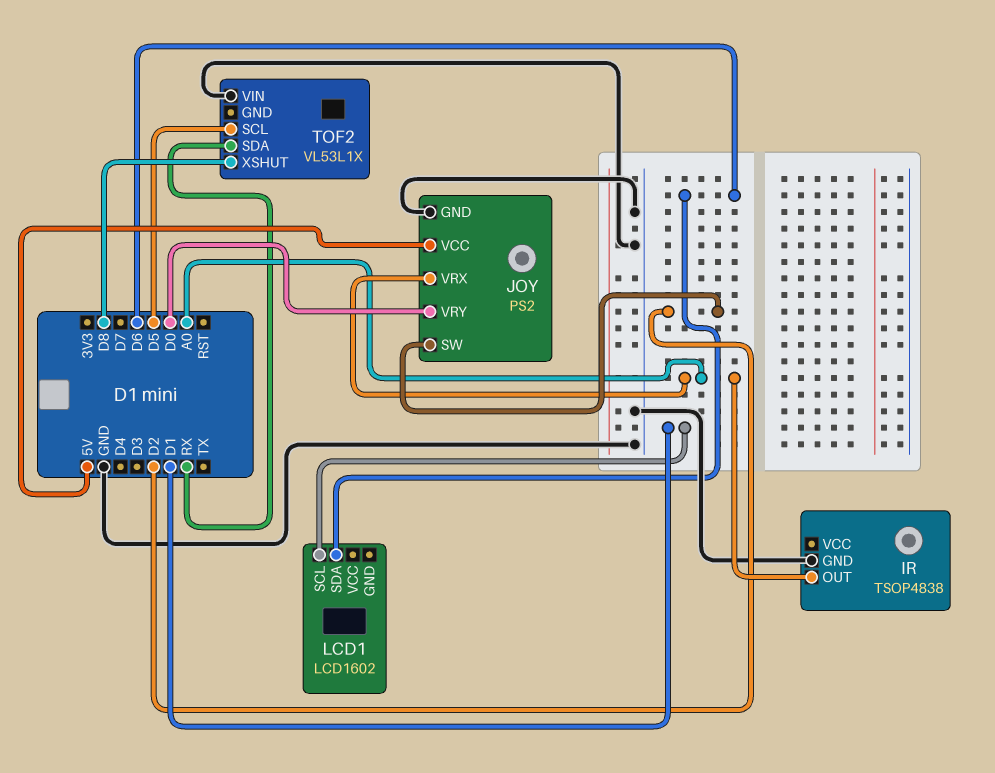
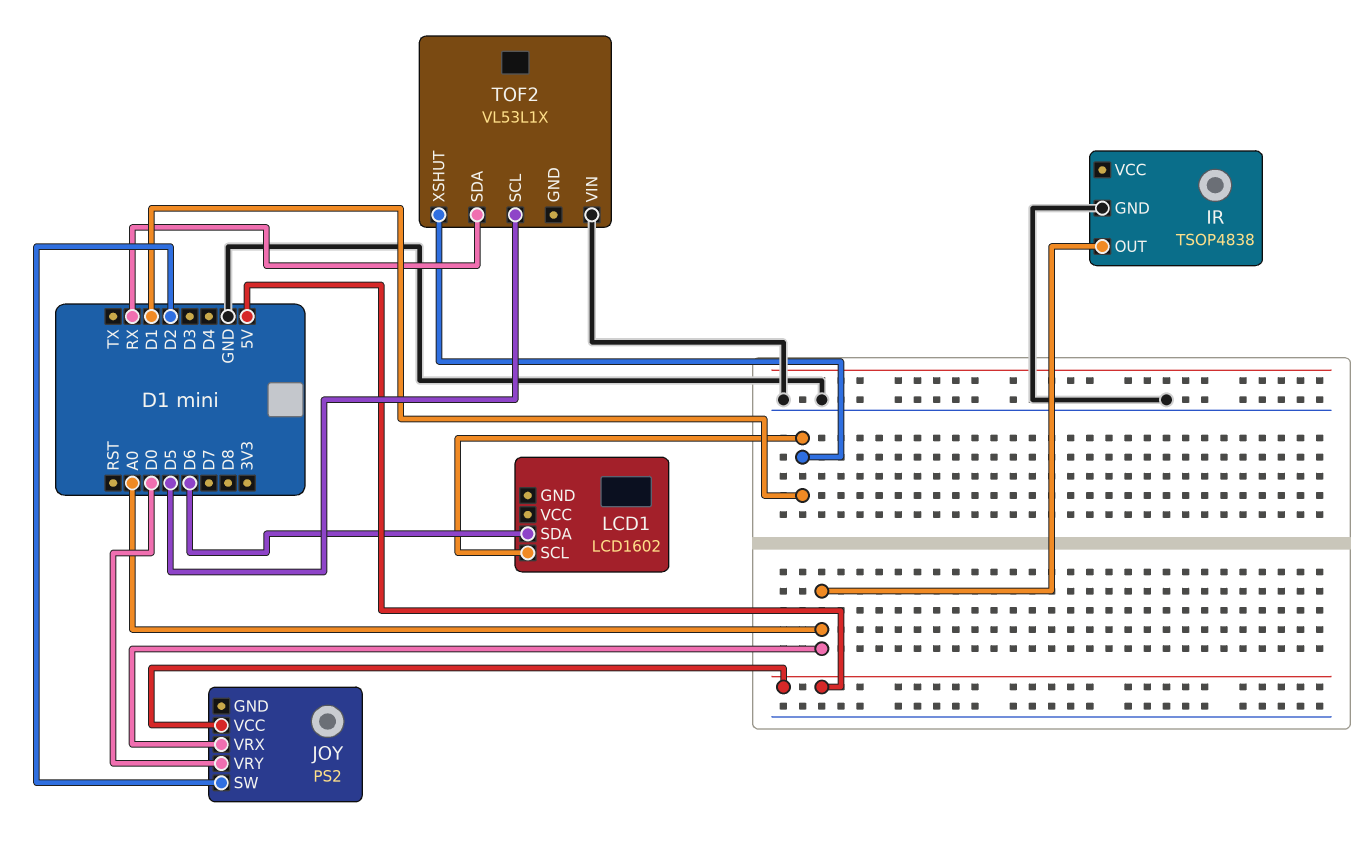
JOY pin GND: GND -> none
TOF2 pin XSHUT: D8 -> D1

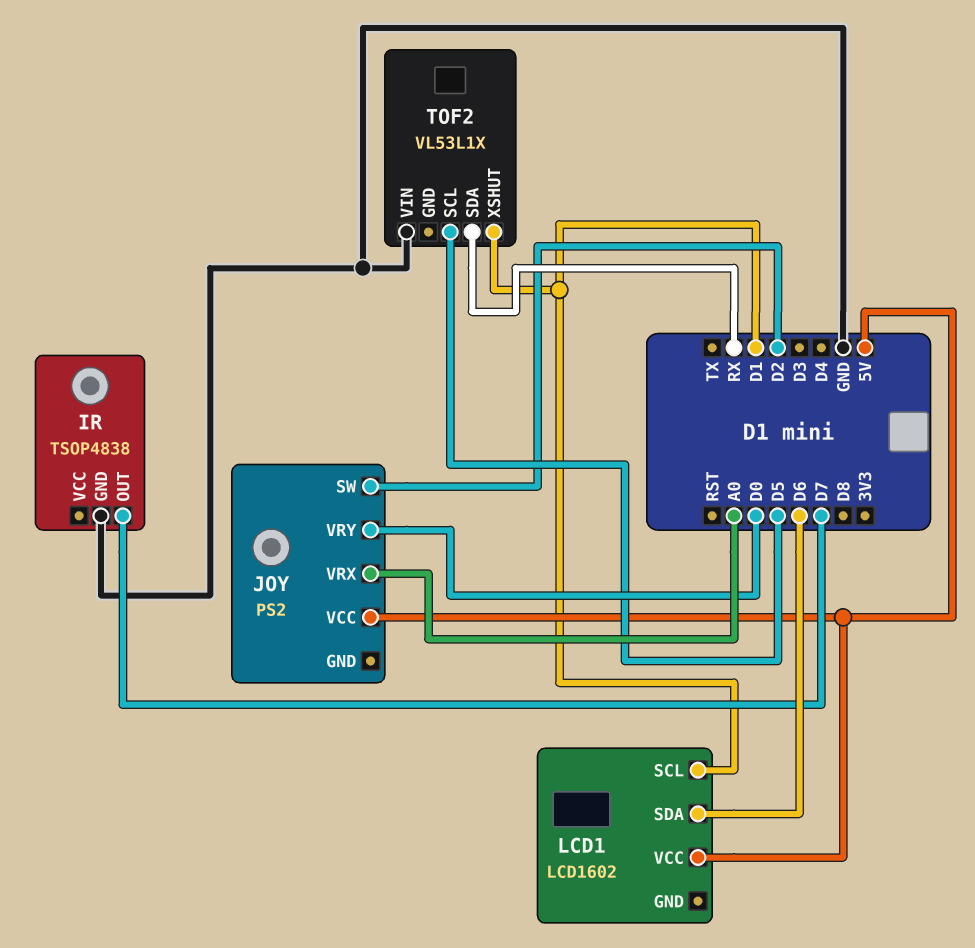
IR pin OUT: A0 -> D7
LCD1 pin VCC: none -> 5V

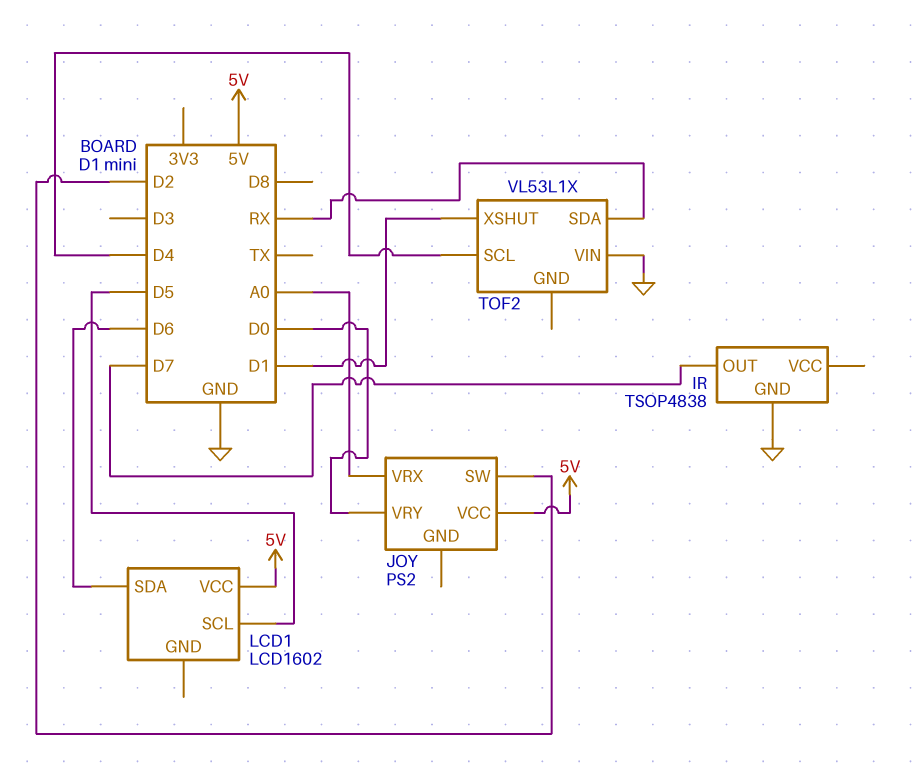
LCD1 pin SCL: D1 -> D5
TOF2 pin SCL: D5 -> D4

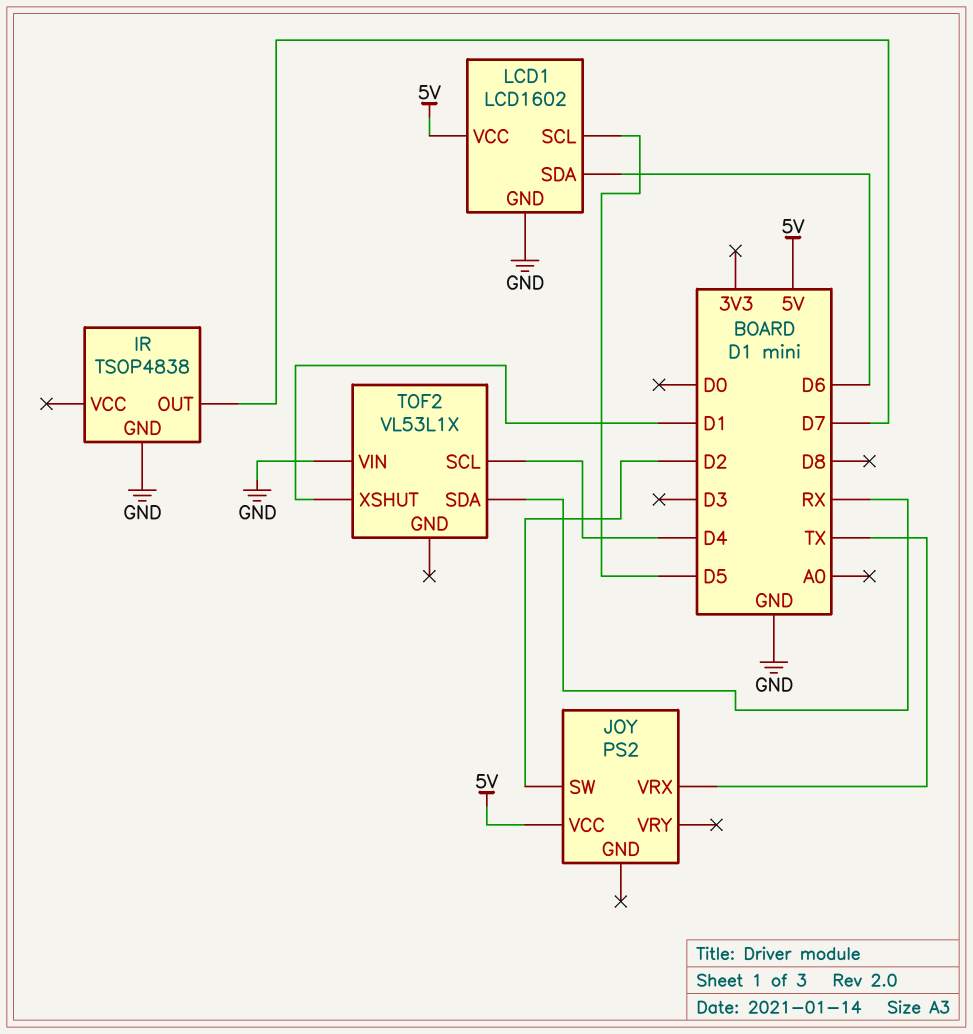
JOY pin VRX: A0 -> TX
JOY pin VRY: D0 -> none
LCD1 pin GND: none -> GND

